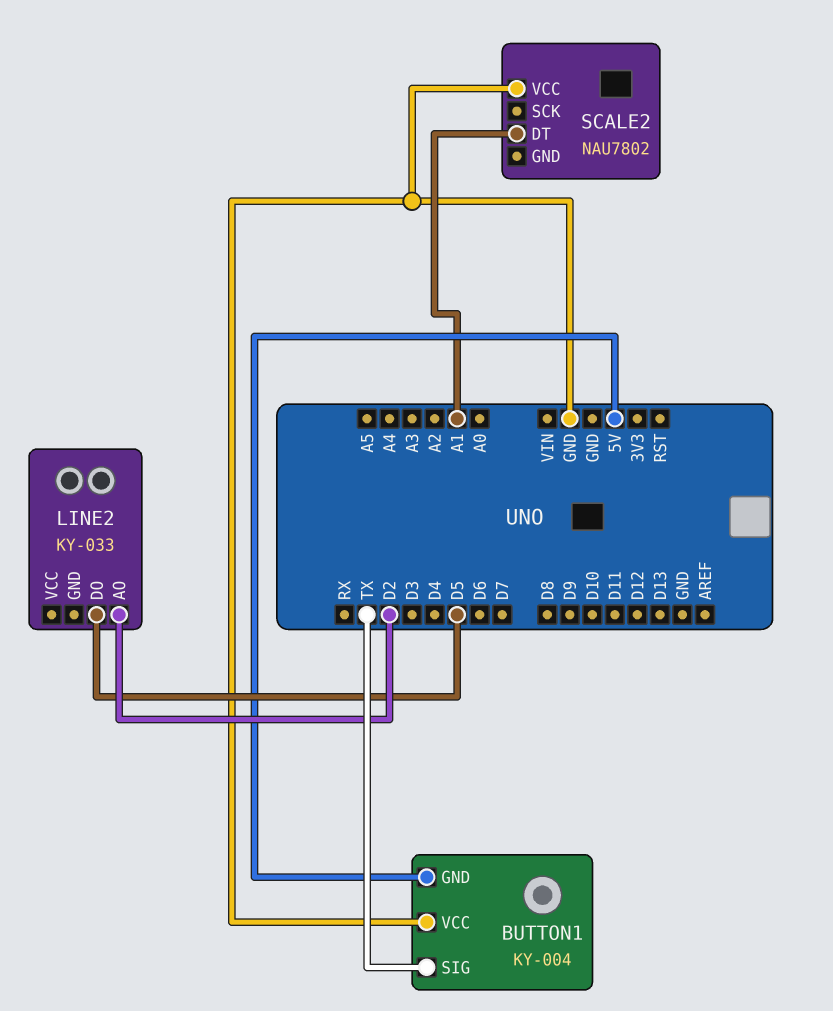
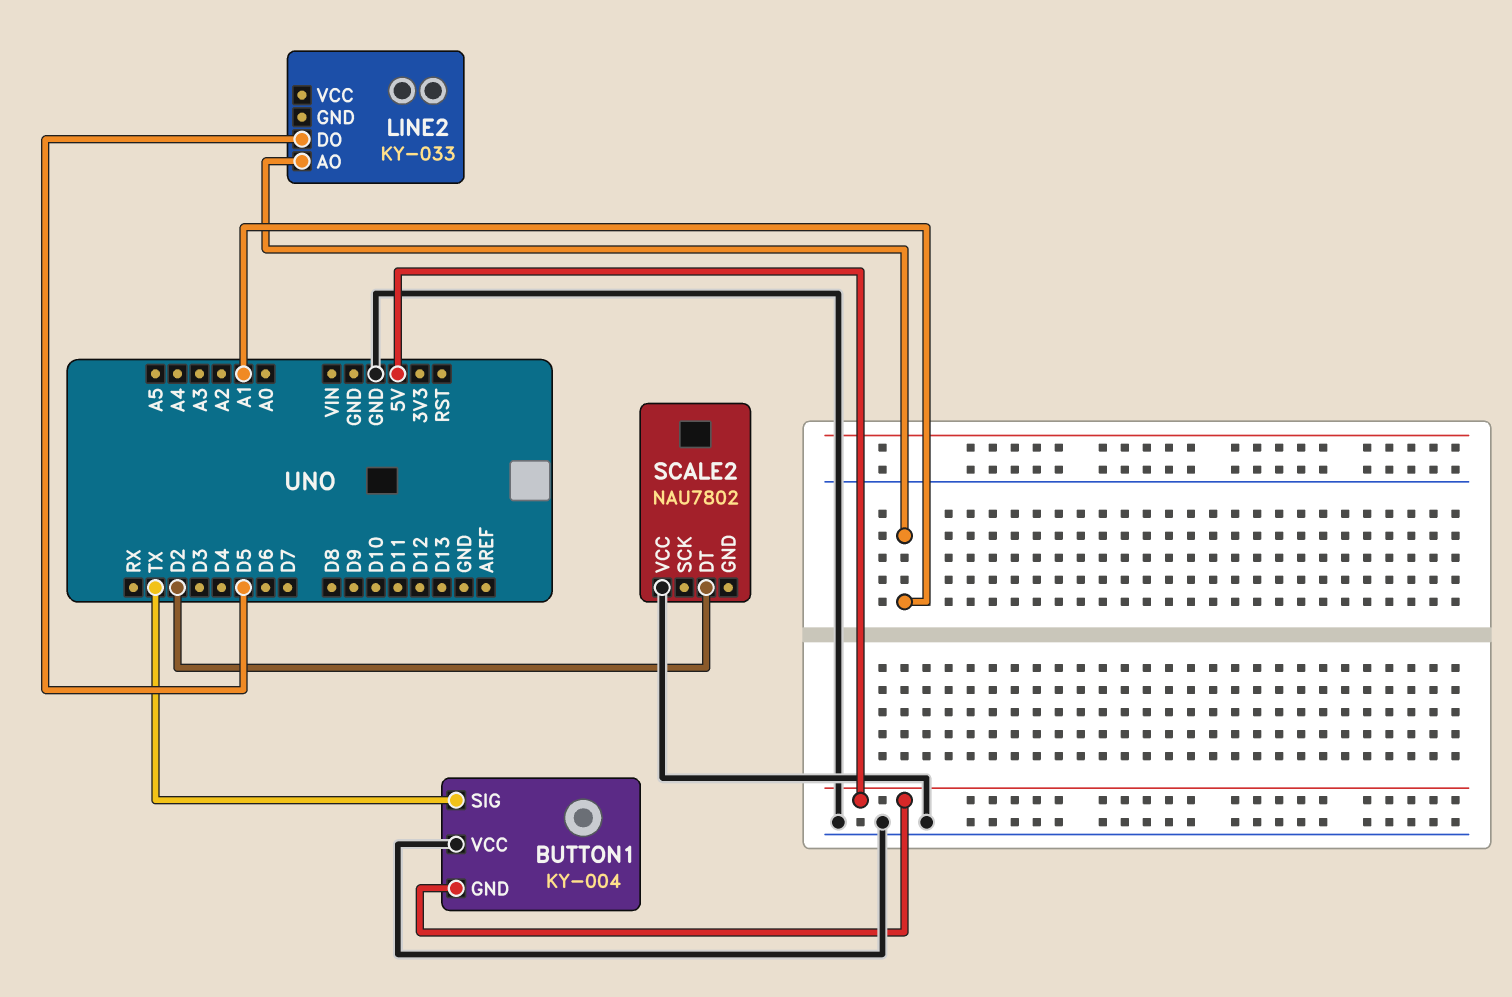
LINE2 pin AO: D2 -> A1
SCALE2 pin DT: A1 -> D2

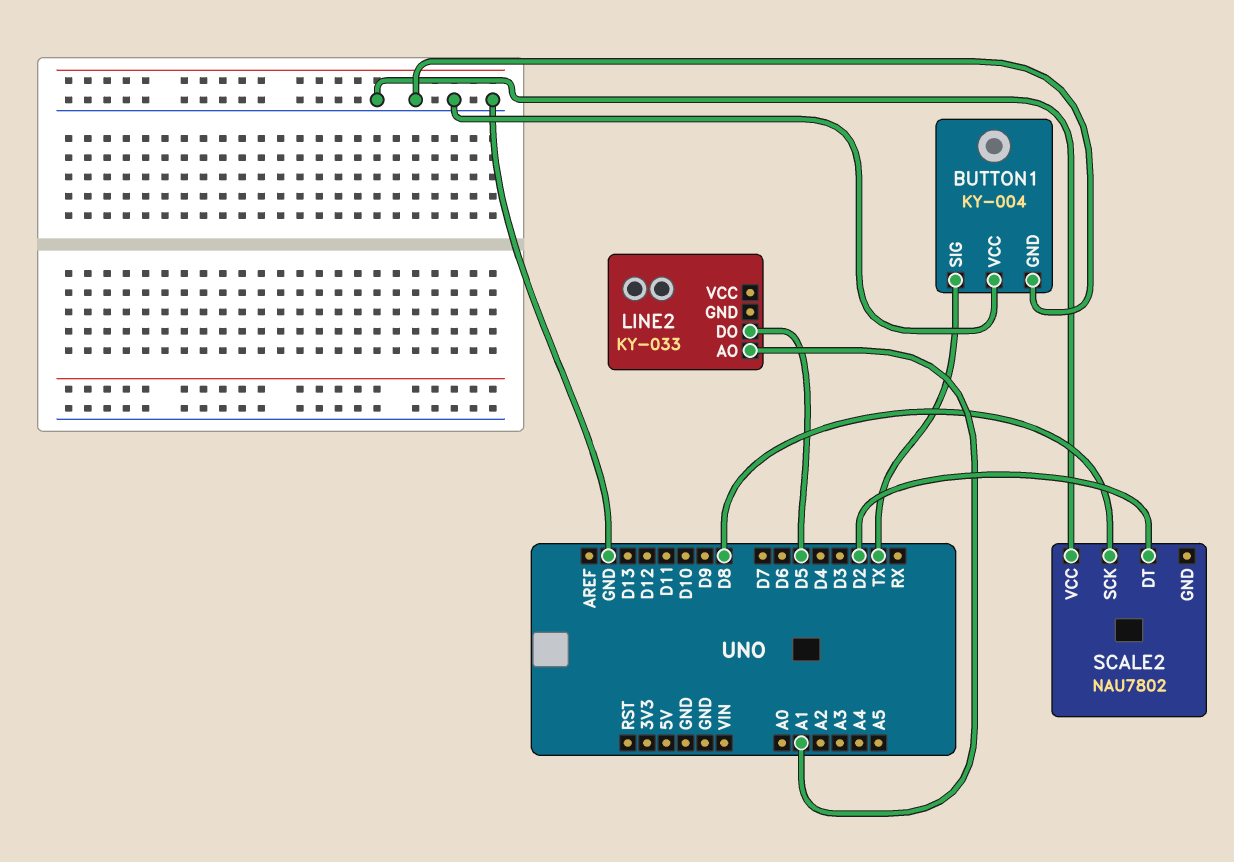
BUTTON1 pin GND: 5V -> GND
SCALE2 pin SCK: none -> D8

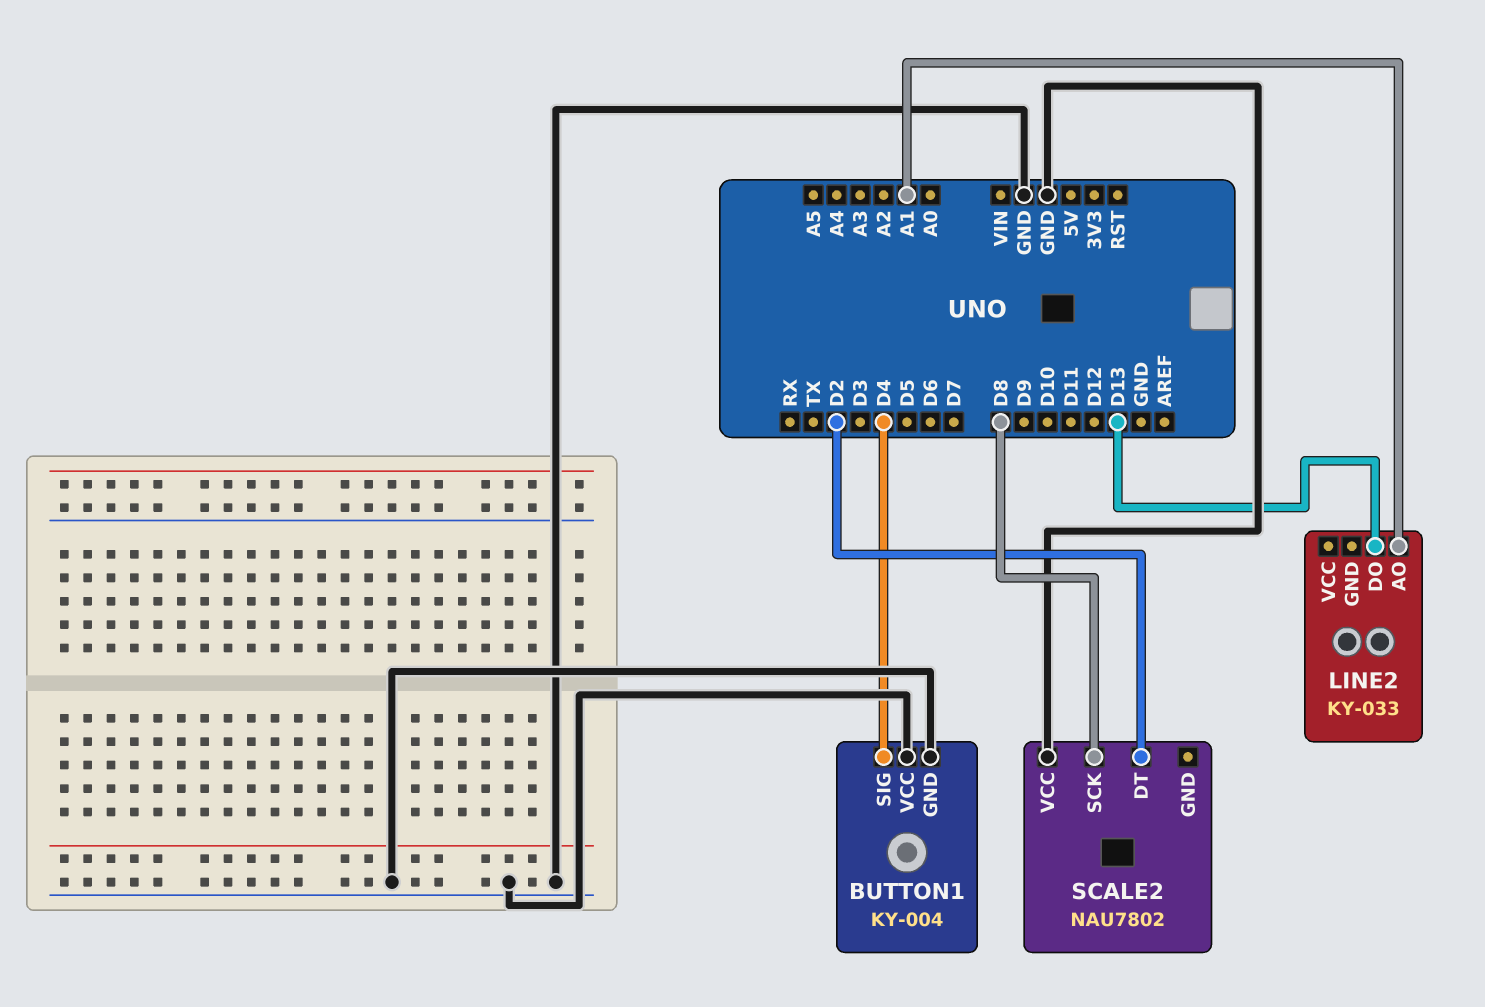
BUTTON1 pin SIG: TX -> D4
LINE2 pin DO: D5 -> D13

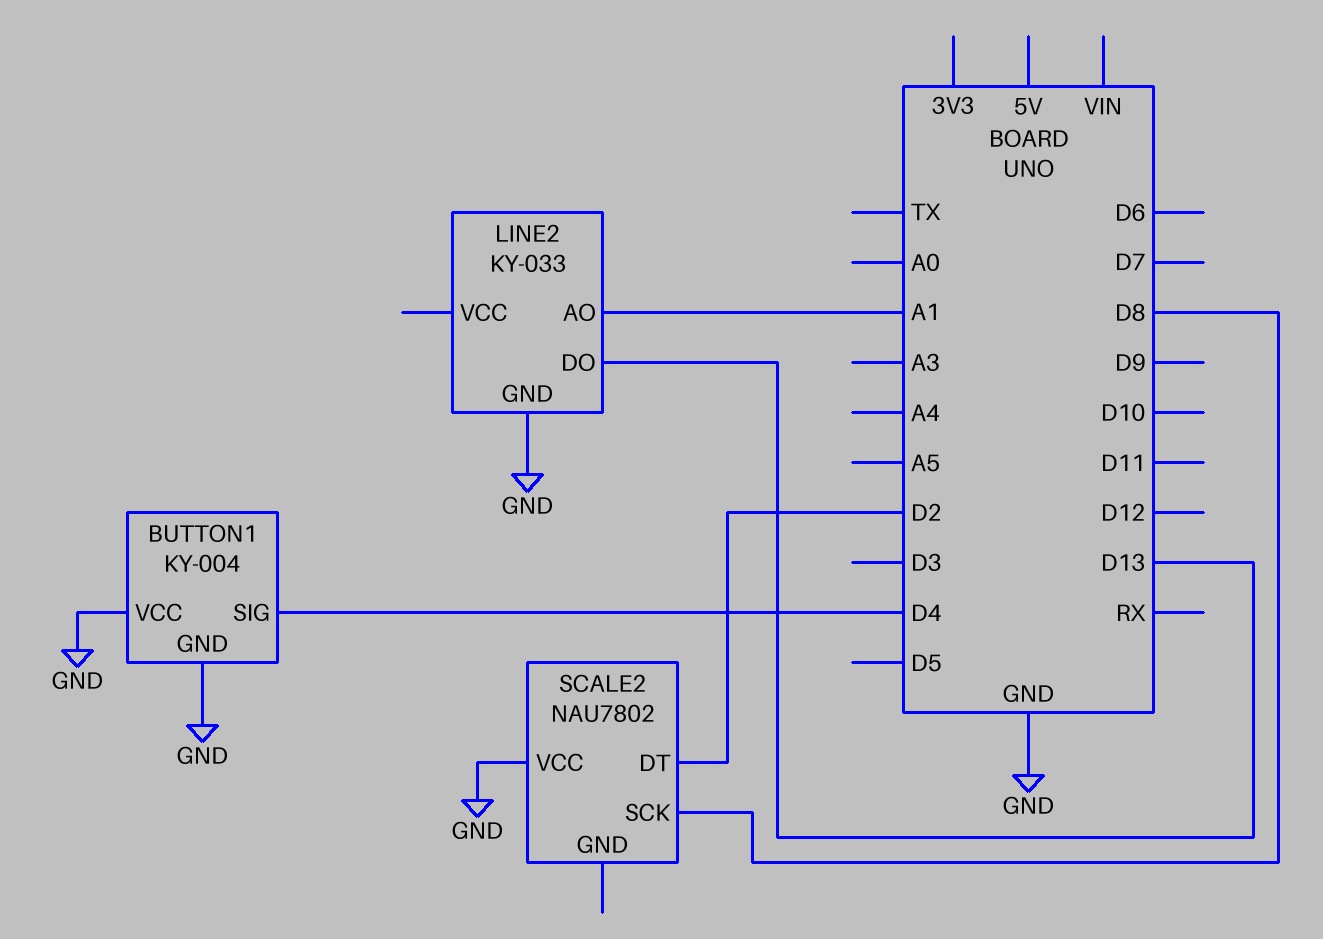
LINE2 pin GND: none -> GND

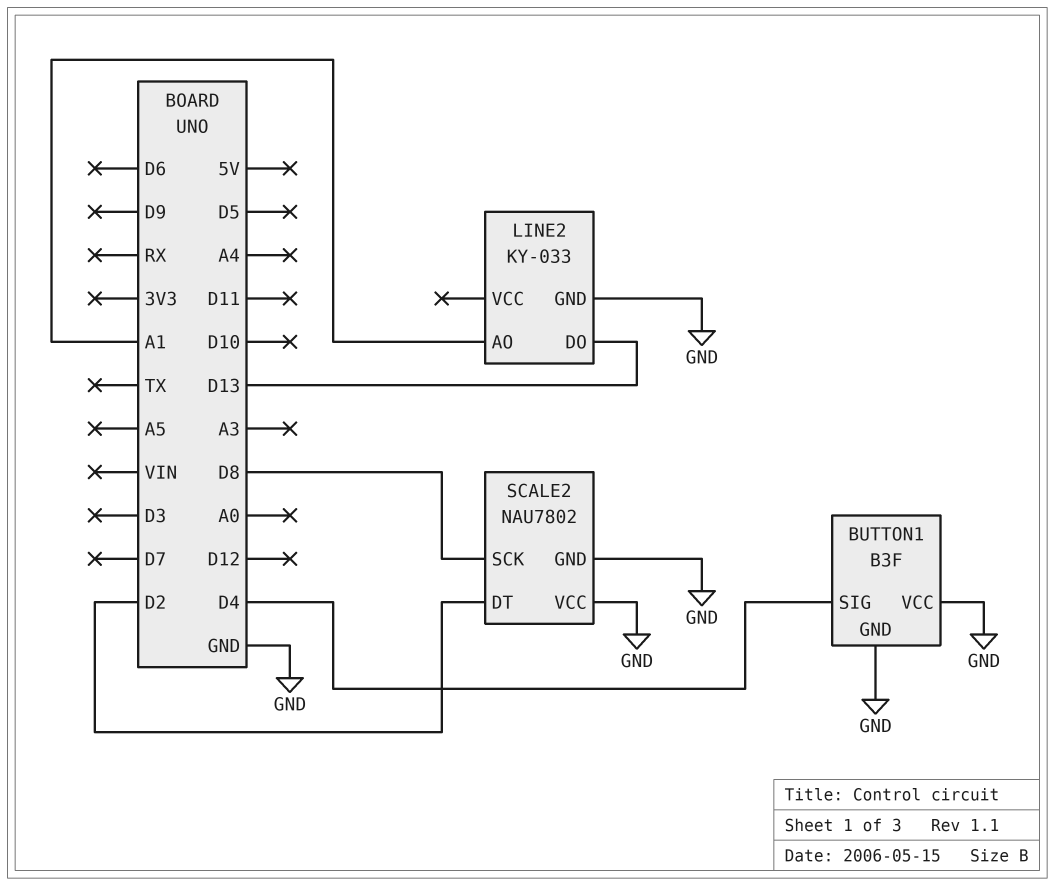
BUTTON1: KY-004 -> B3F
SCALE2 pin GND: none -> GND

